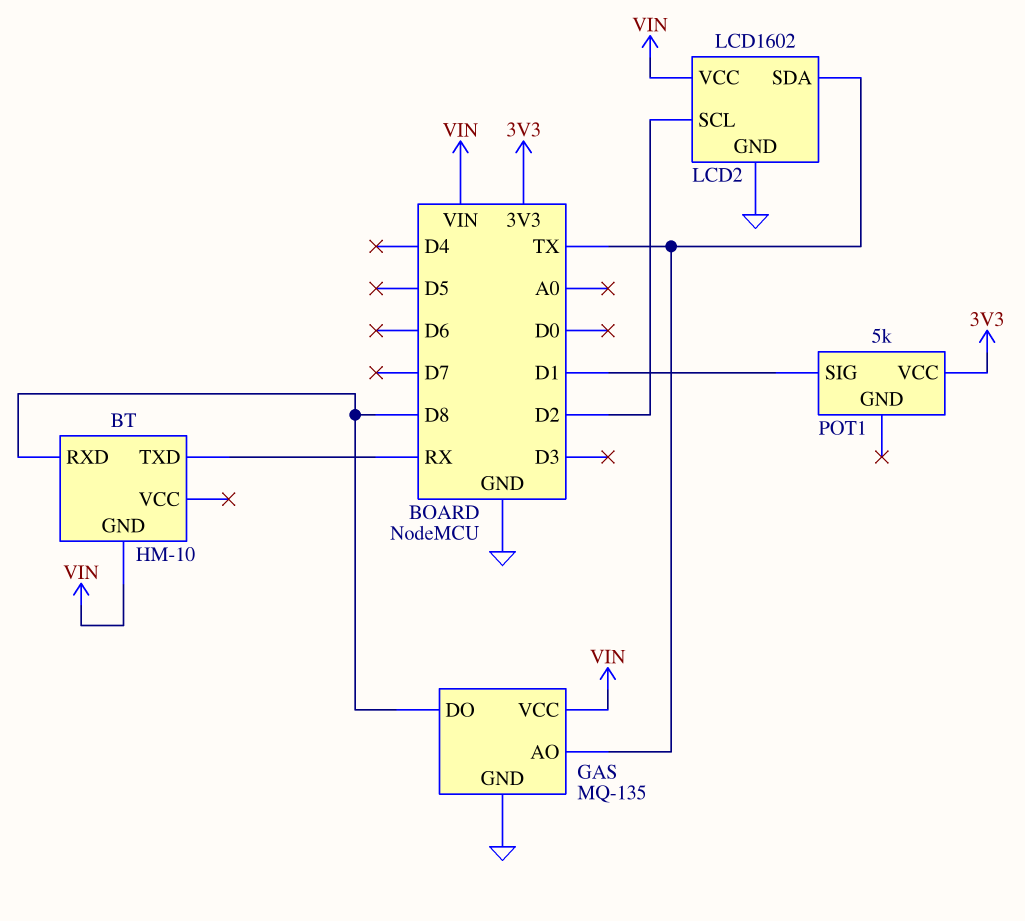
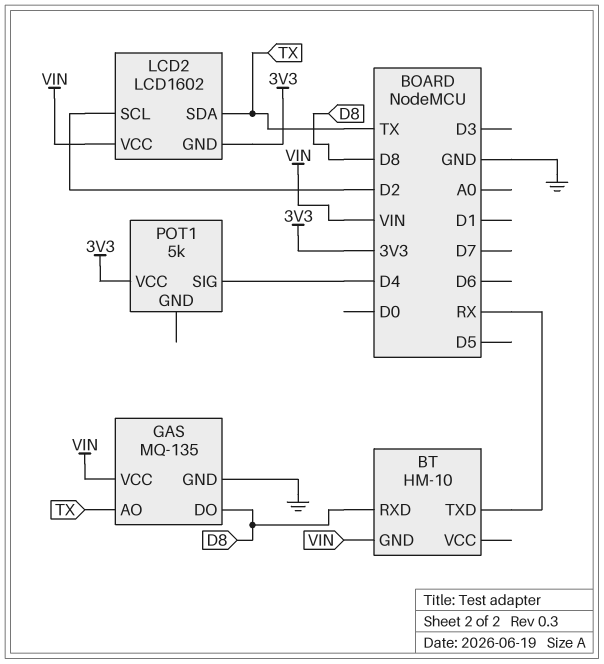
LCD2 pin GND: GND -> 3V3
POT1 pin SIG: D1 -> D4

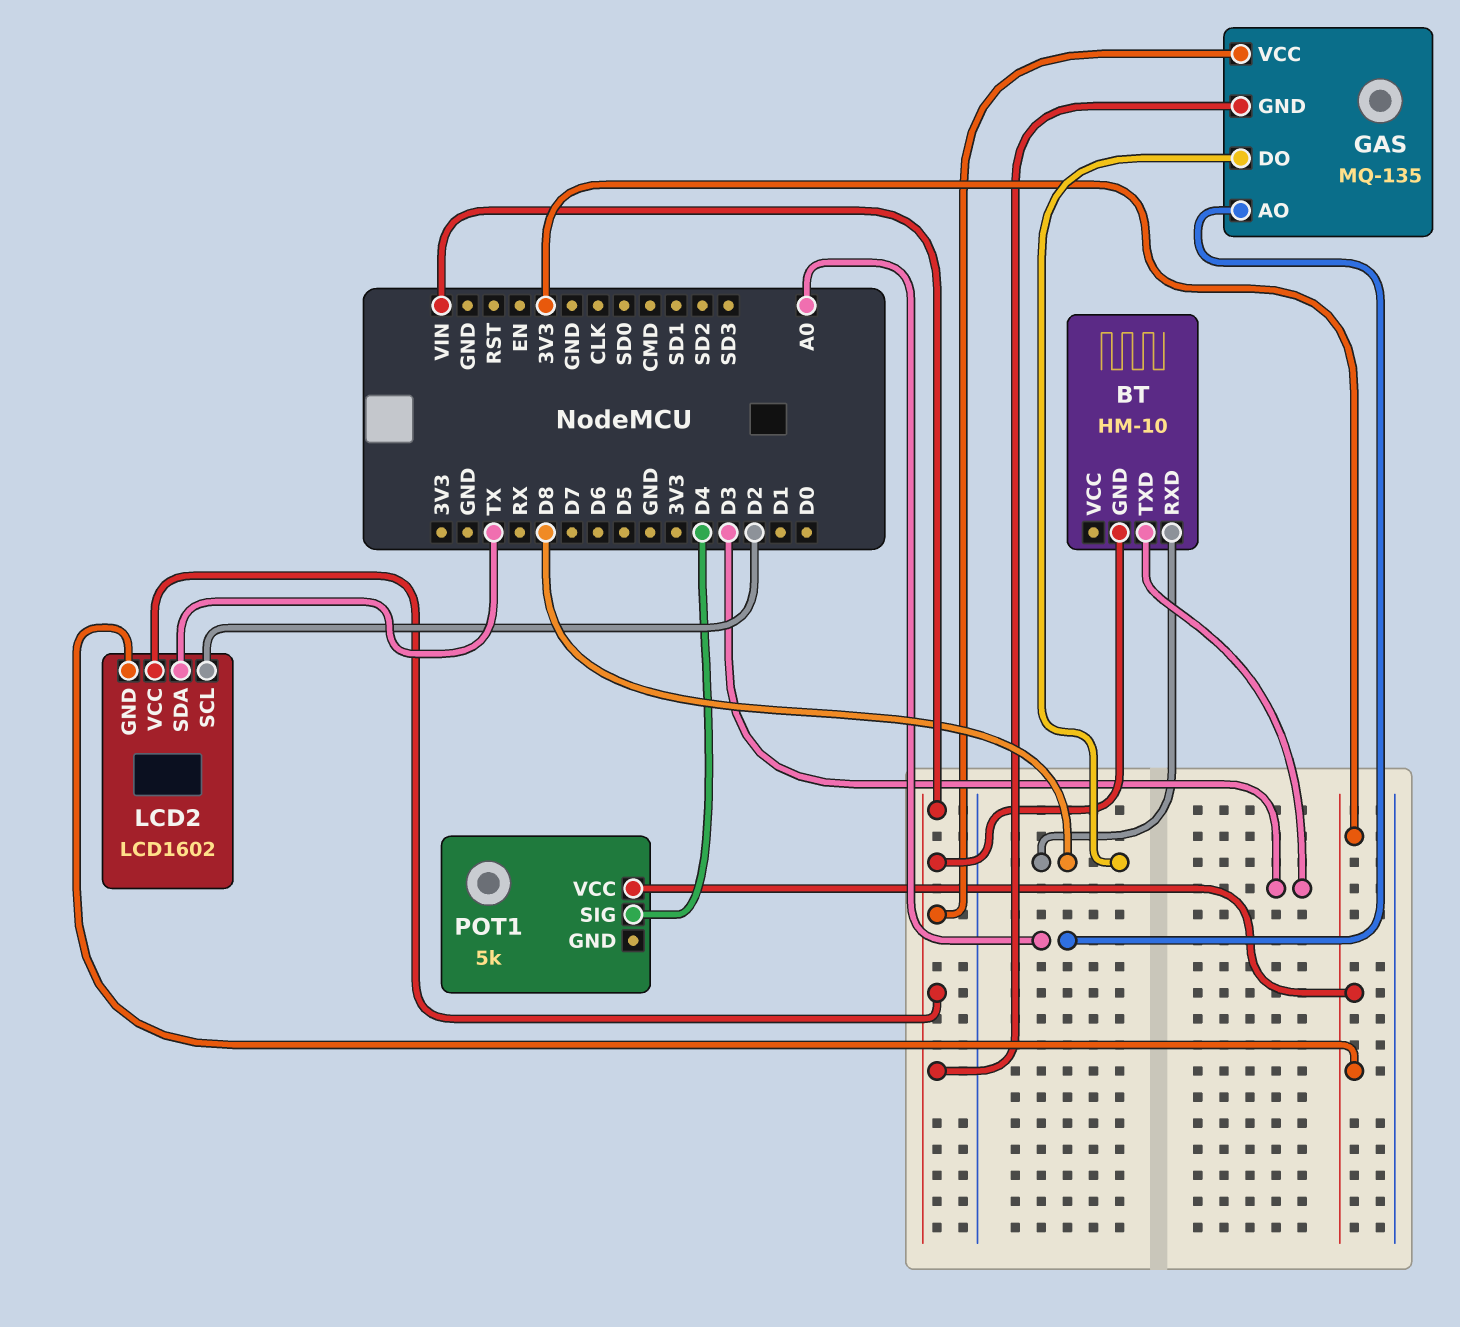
BT pin TXD: RX -> D3
GAS pin AO: TX -> A0
GAS pin GND: GND -> VIN

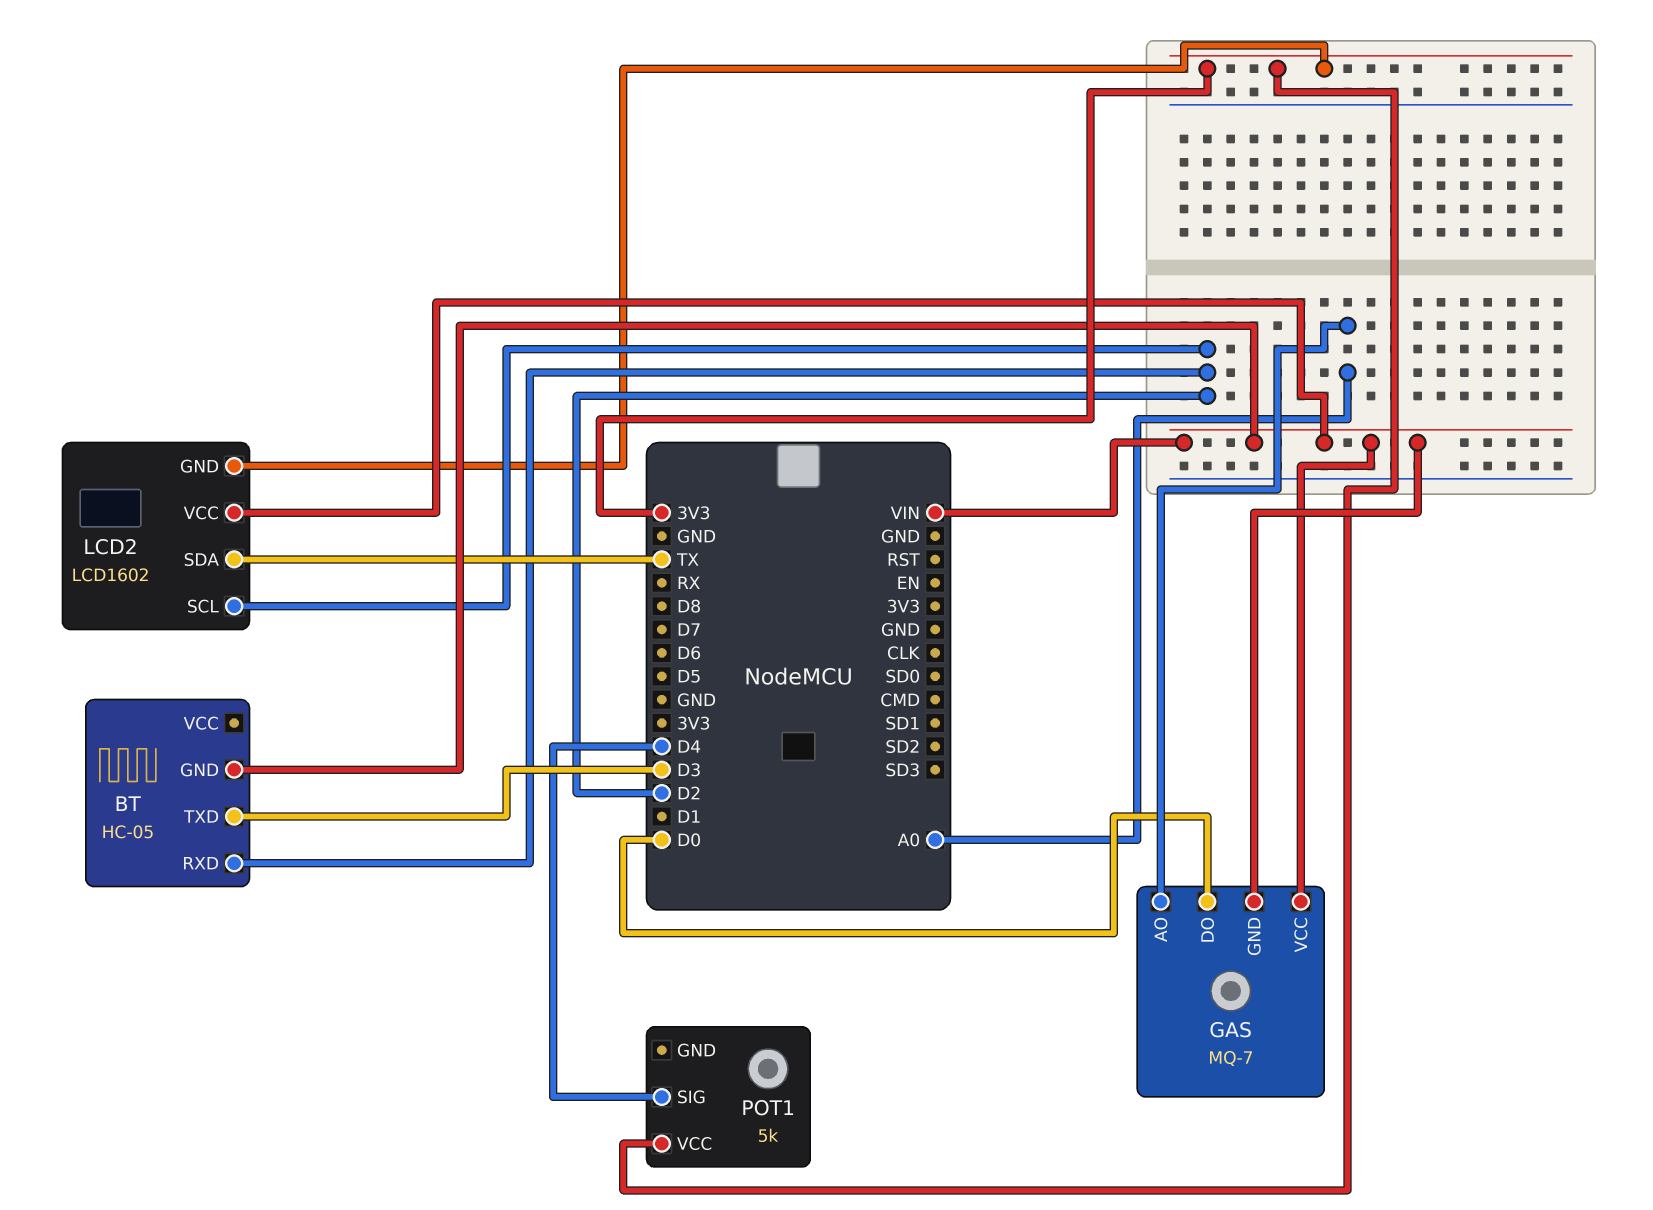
BT: HM-10 -> HC-05
BT pin RXD: D8 -> D2
GAS: MQ-135 -> MQ-7
GAS pin DO: D8 -> D0

